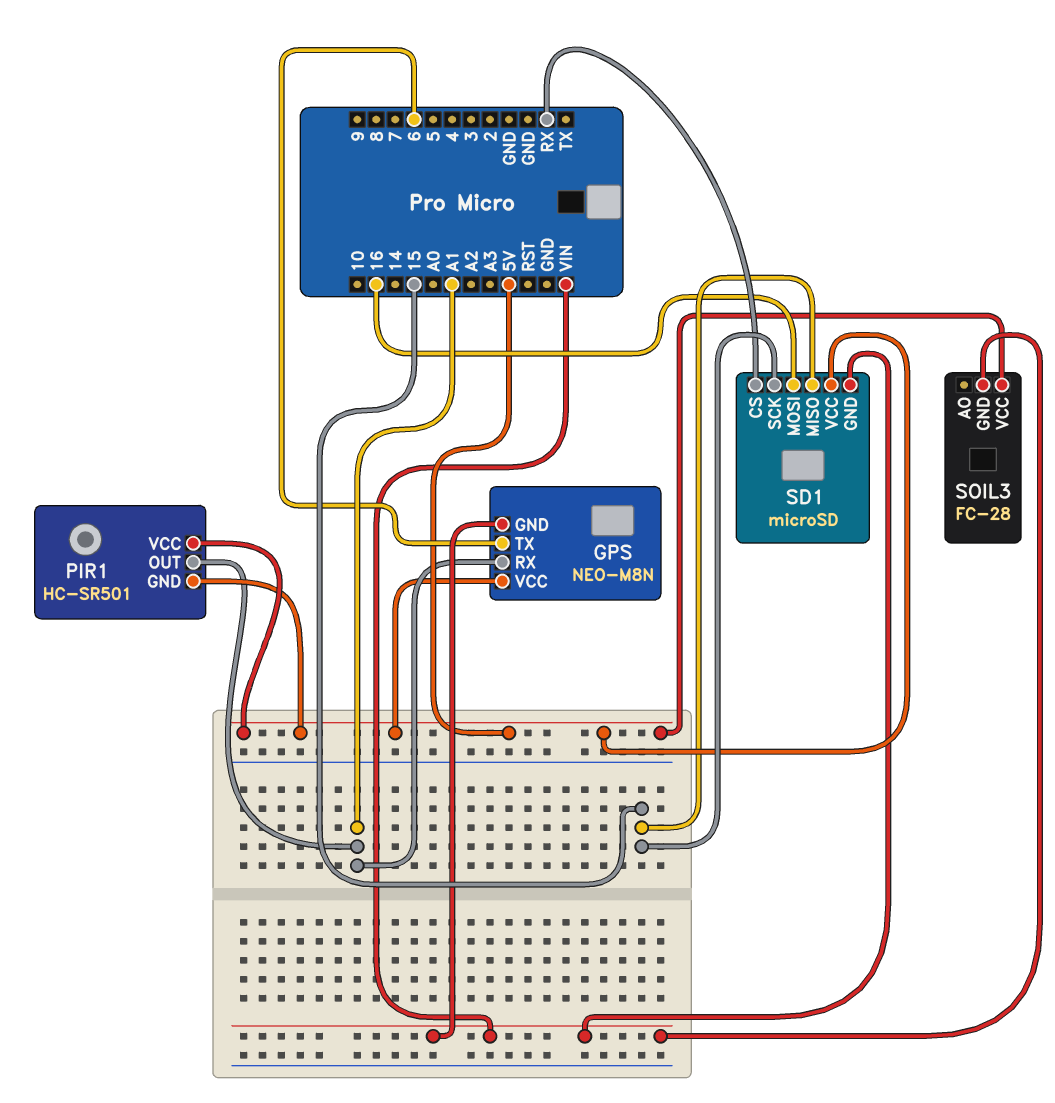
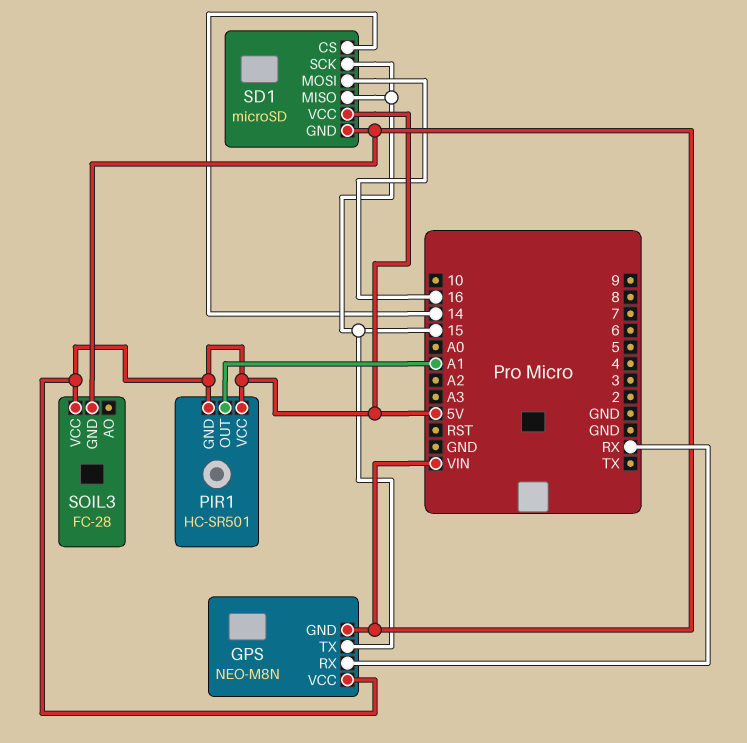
GPS pin RX: A1 -> RX
GPS pin TX: 6 -> 15
SD1 pin CS: RX -> 14

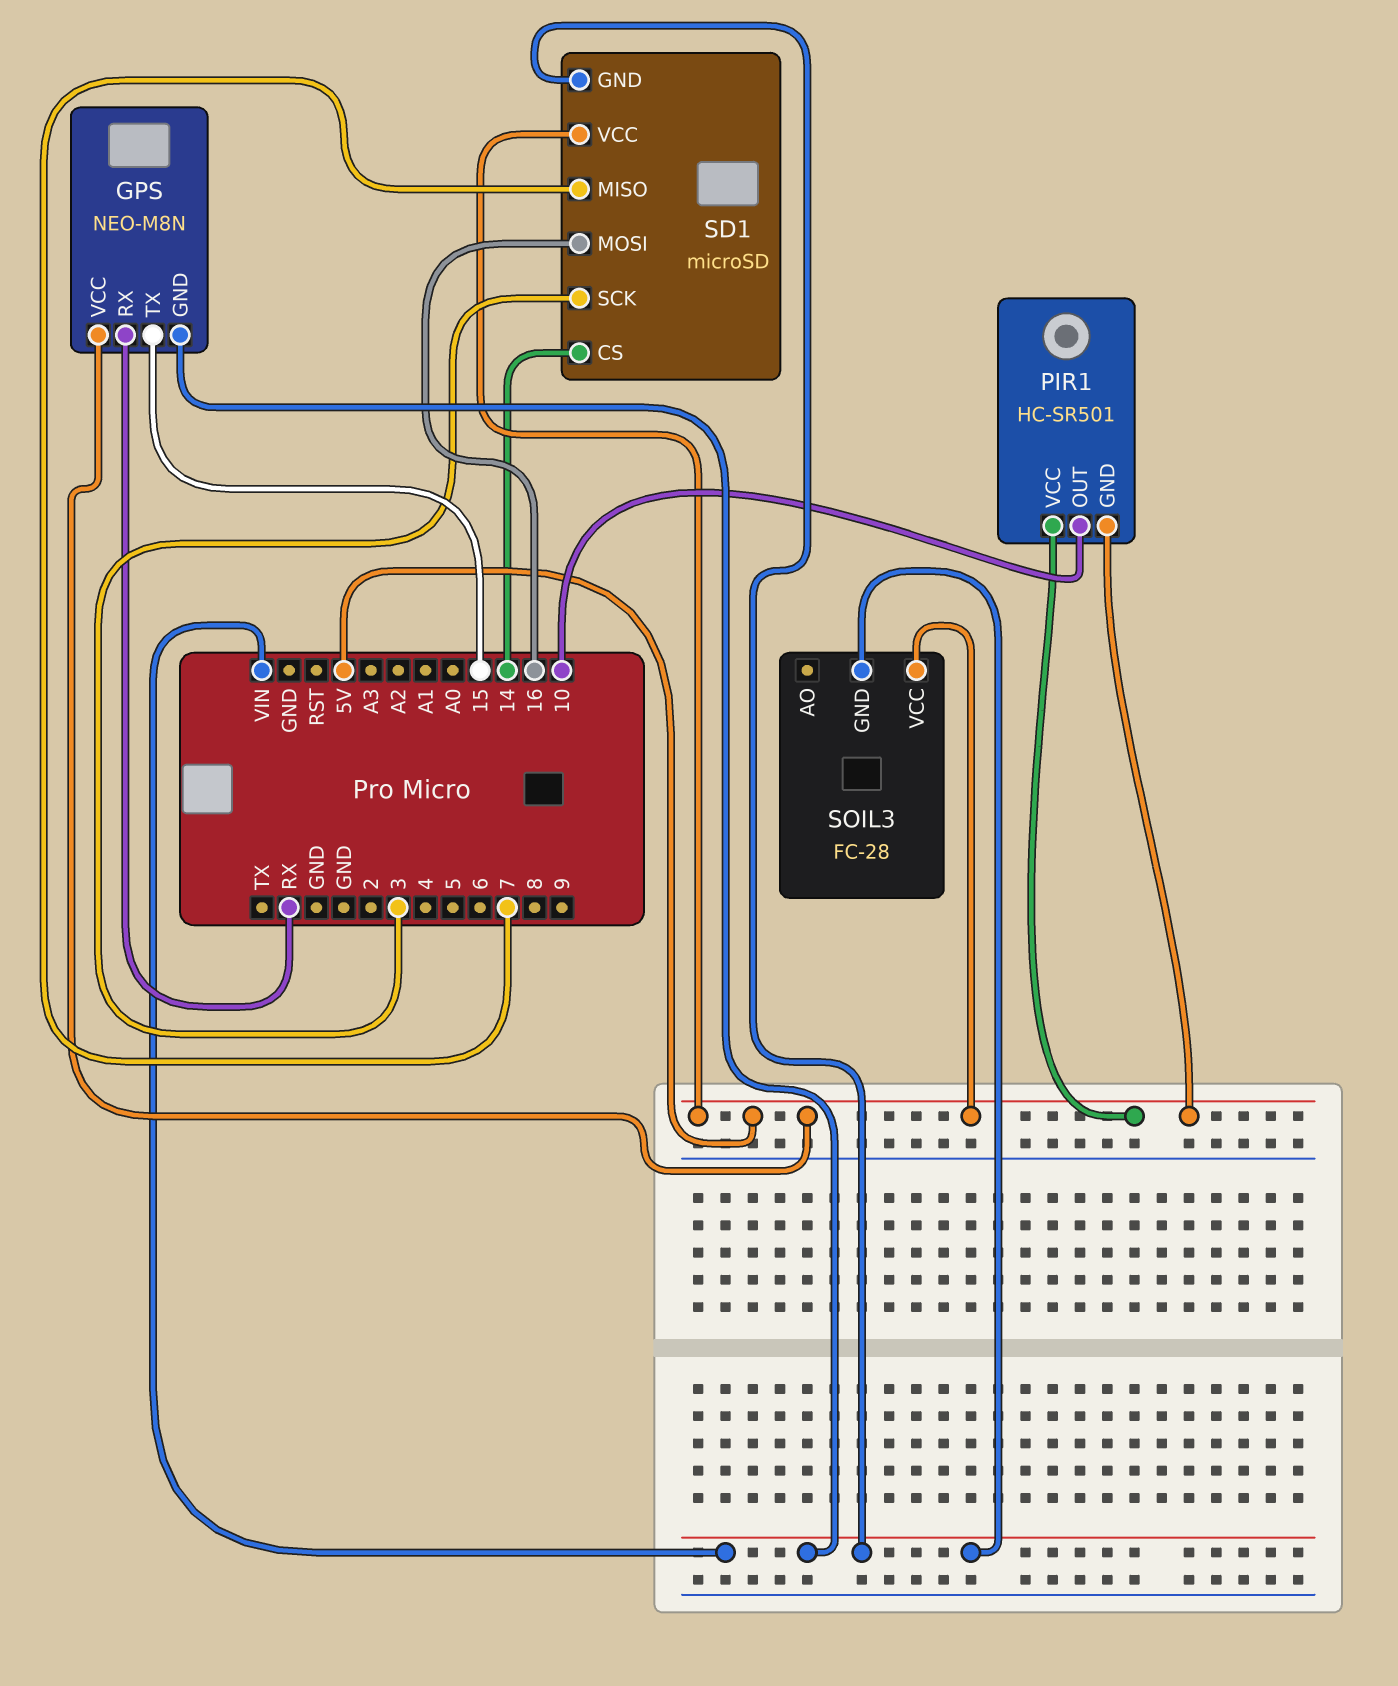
PIR1 pin OUT: A1 -> 10
SD1 pin MISO: 15 -> 7
SD1 pin SCK: 15 -> 3

